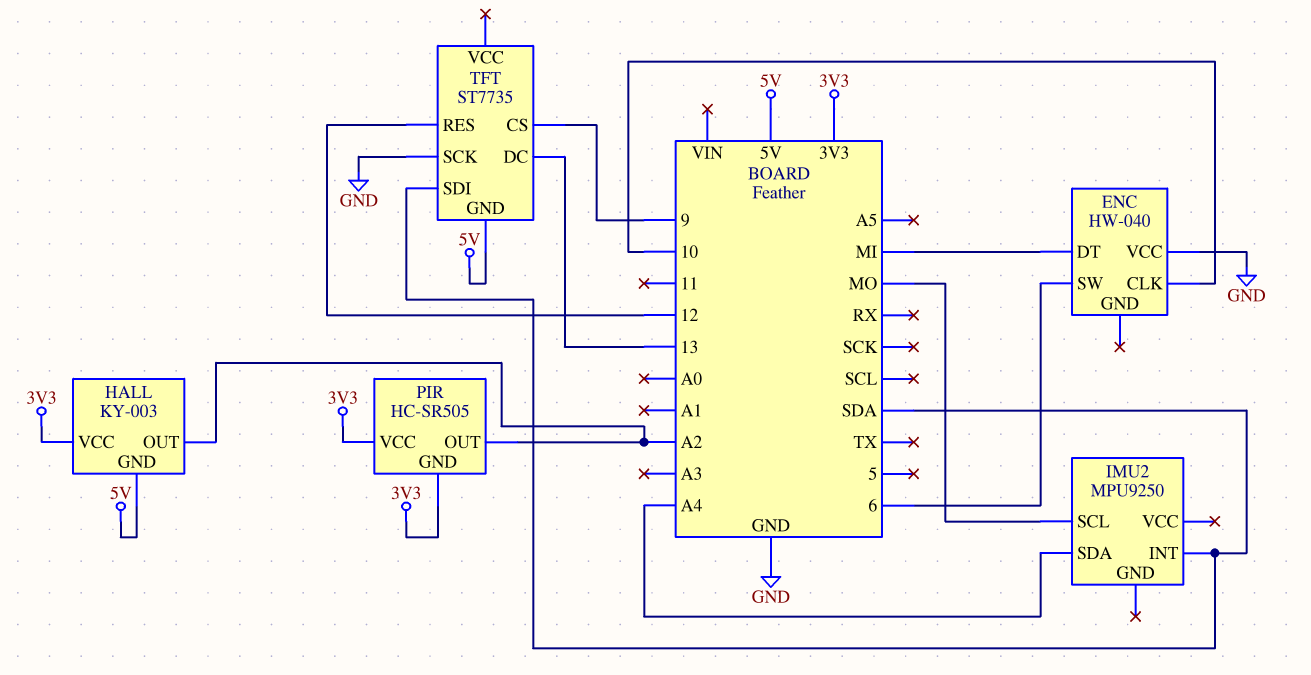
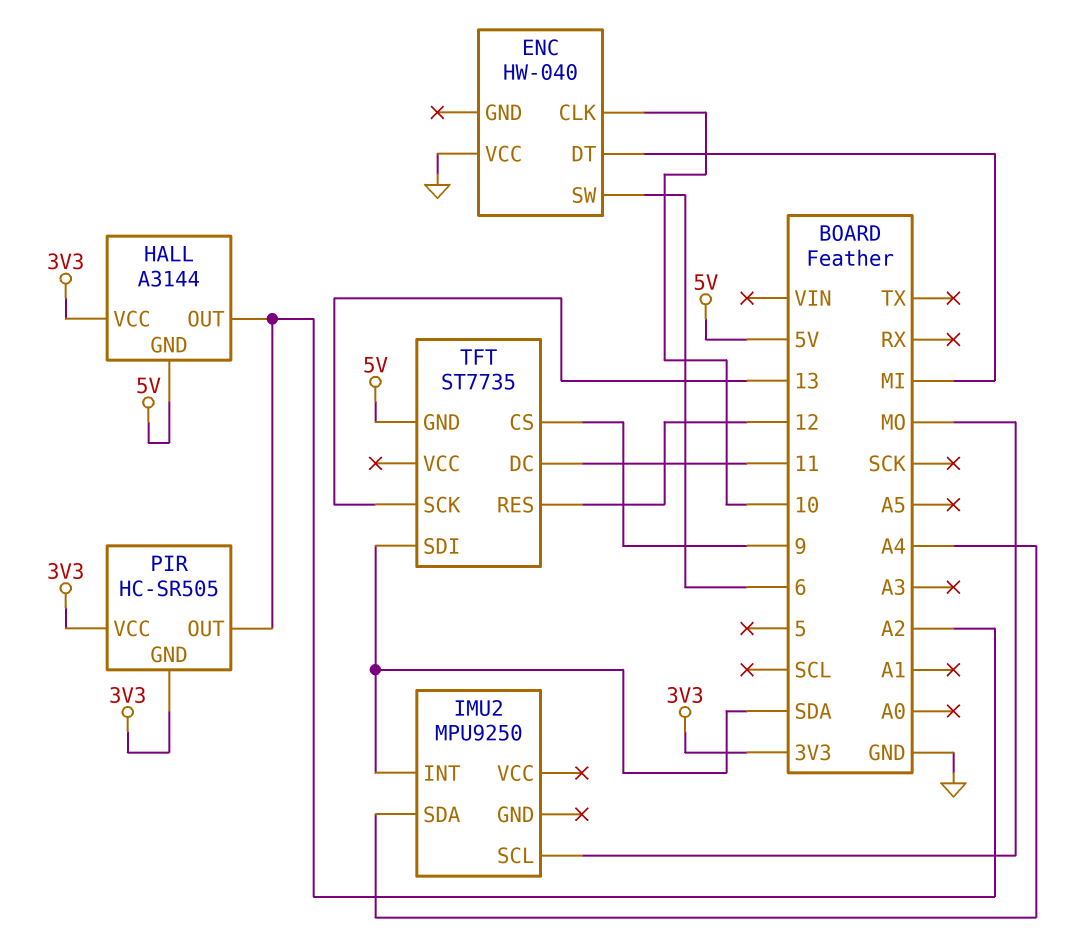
HALL: KY-003 -> A3144
TFT pin DC: 13 -> 11
TFT pin SCK: GND -> 13

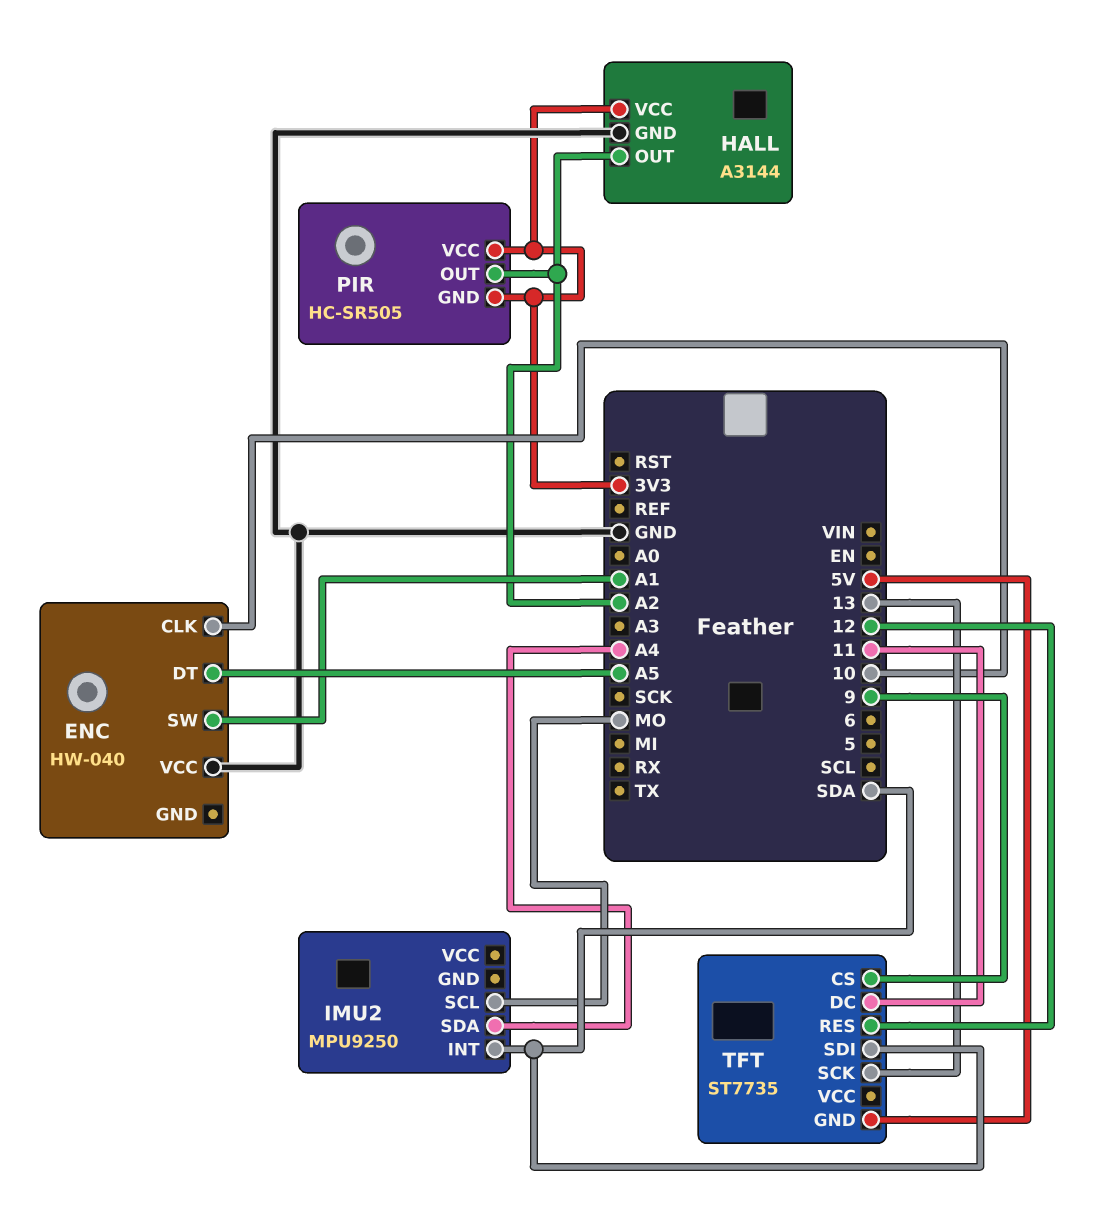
ENC pin DT: MI -> A5
ENC pin SW: 6 -> A1
HALL pin GND: 5V -> GND

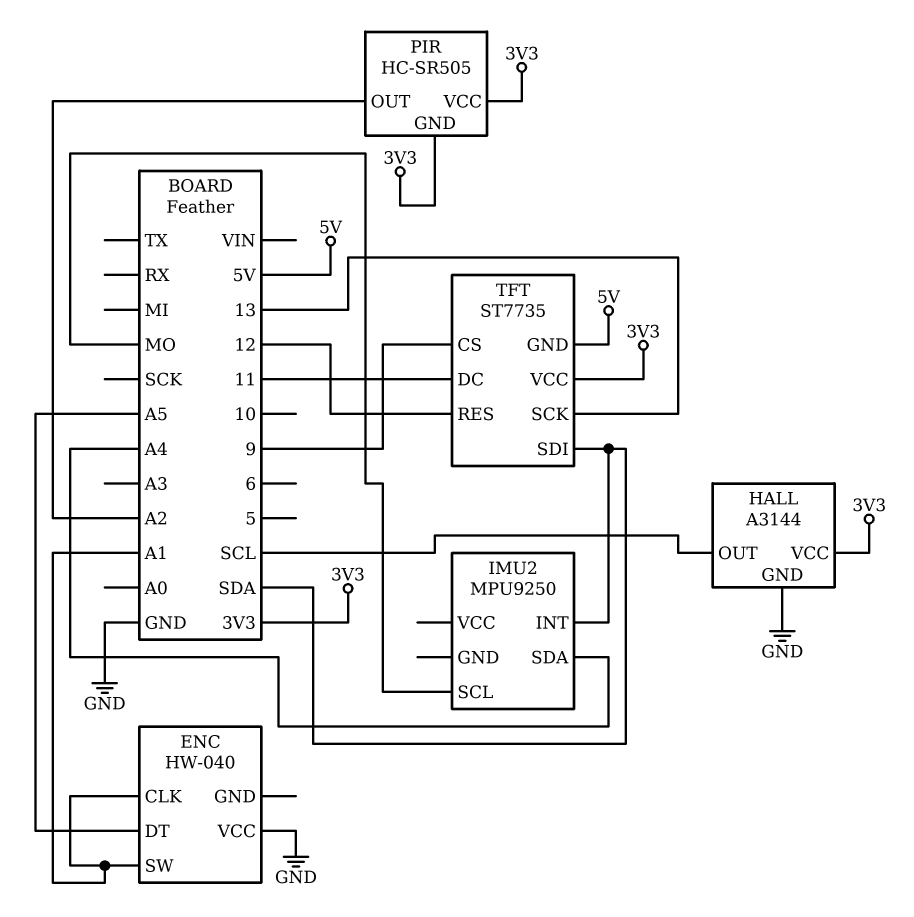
ENC pin CLK: 10 -> A1
HALL pin OUT: A2 -> SCL
TFT pin VCC: none -> 3V3

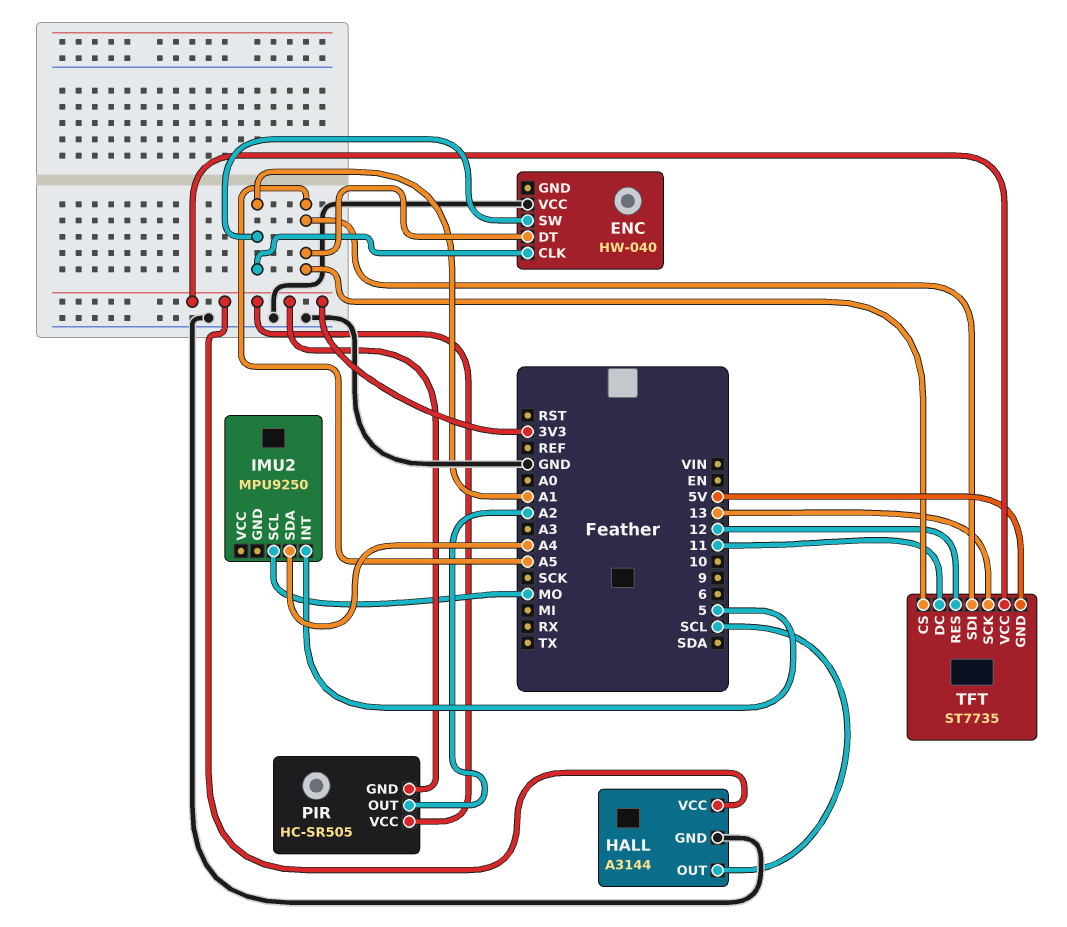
IMU2 pin INT: SDA -> 5
TFT pin CS: 9 -> A5
TFT pin SDI: SDA -> A5

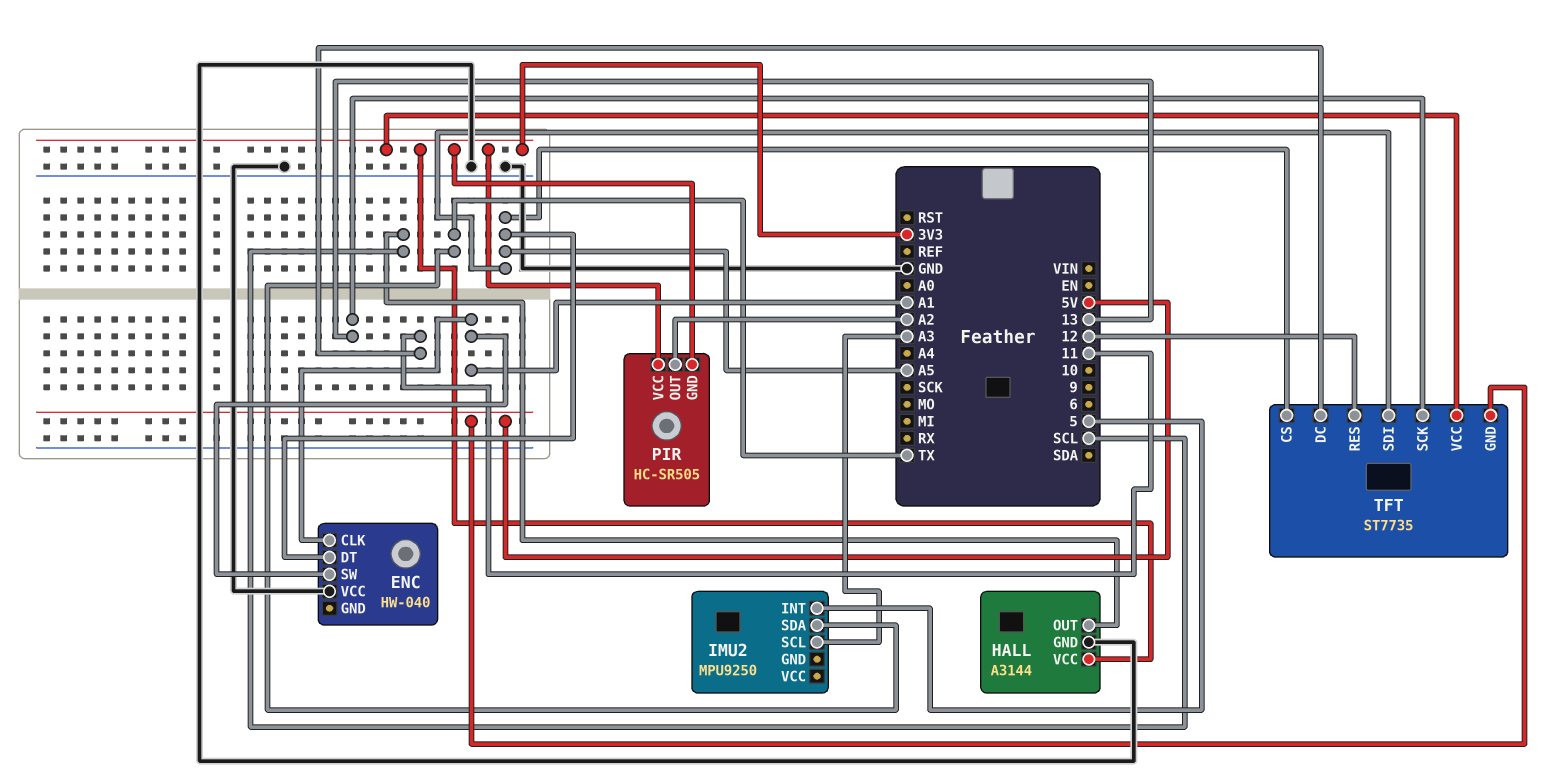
IMU2 pin SCL: MO -> A3
IMU2 pin SDA: A4 -> TX

